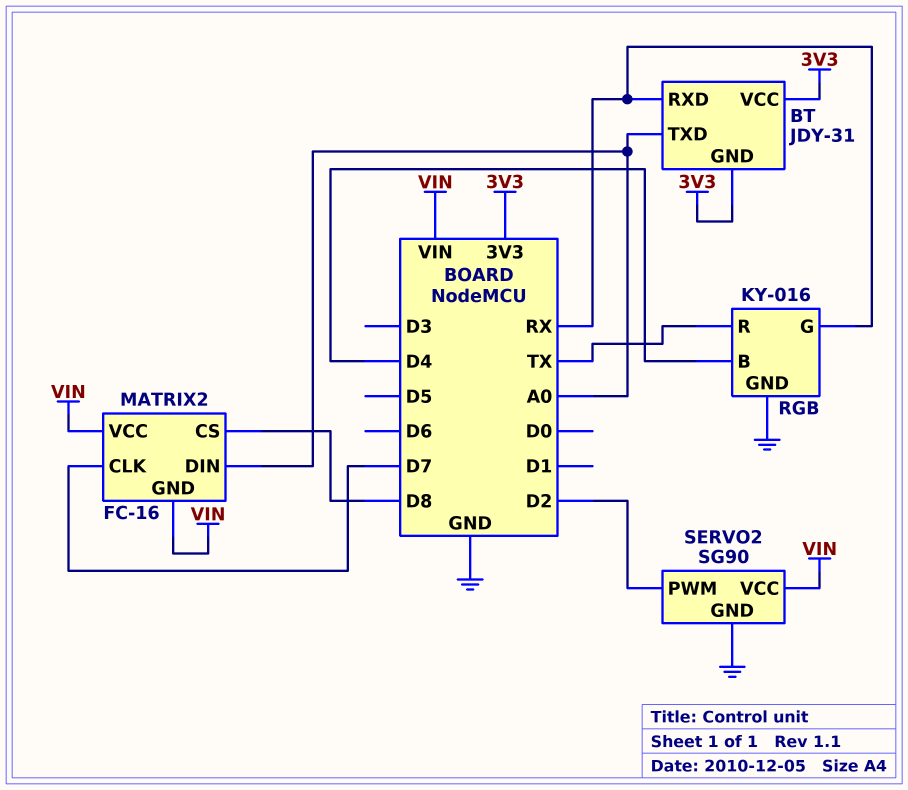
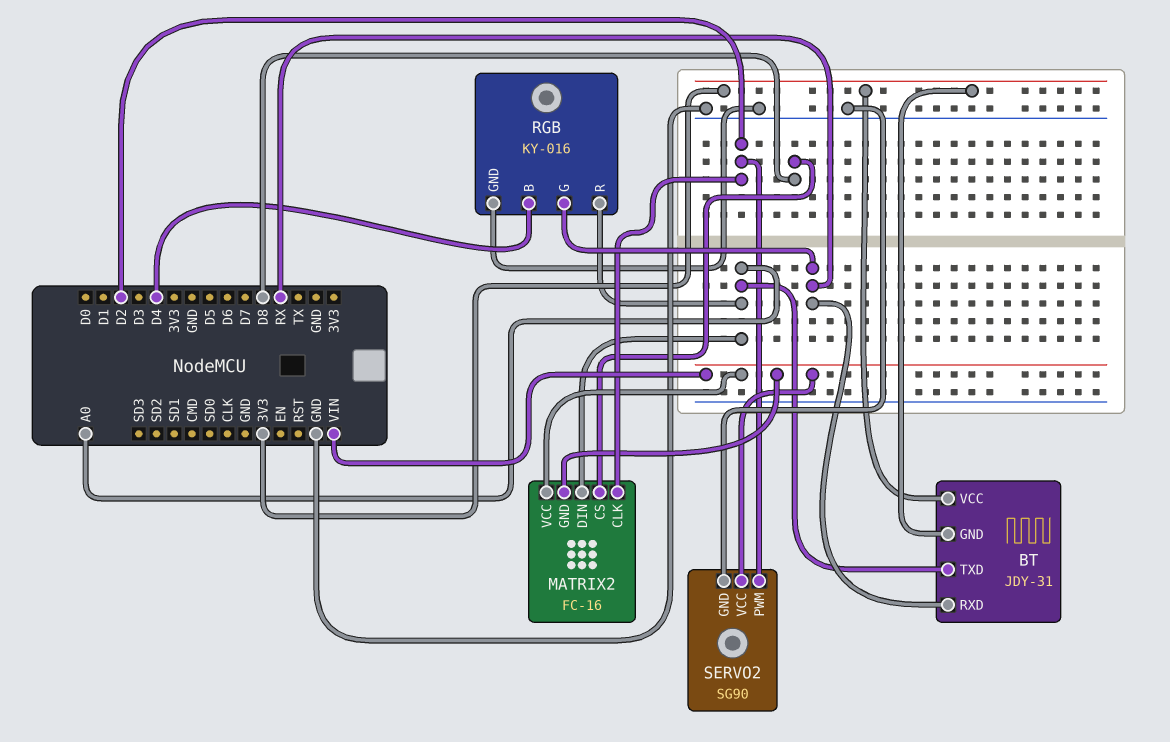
MATRIX2 pin CLK: D7 -> D2
RGB pin R: TX -> A0

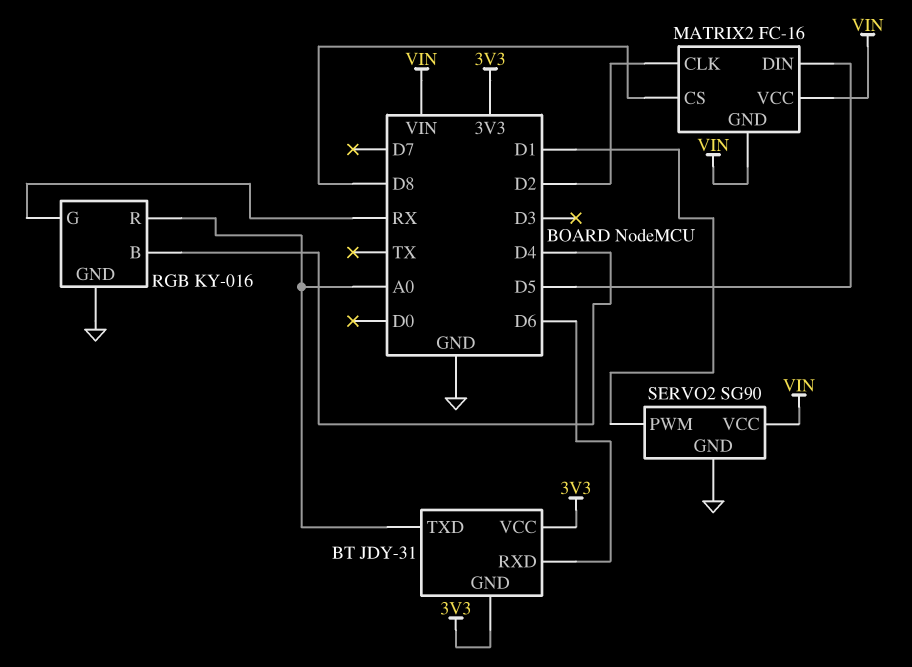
BT pin RXD: RX -> D6
MATRIX2 pin DIN: A0 -> D5
SERVO2 pin PWM: D2 -> D1

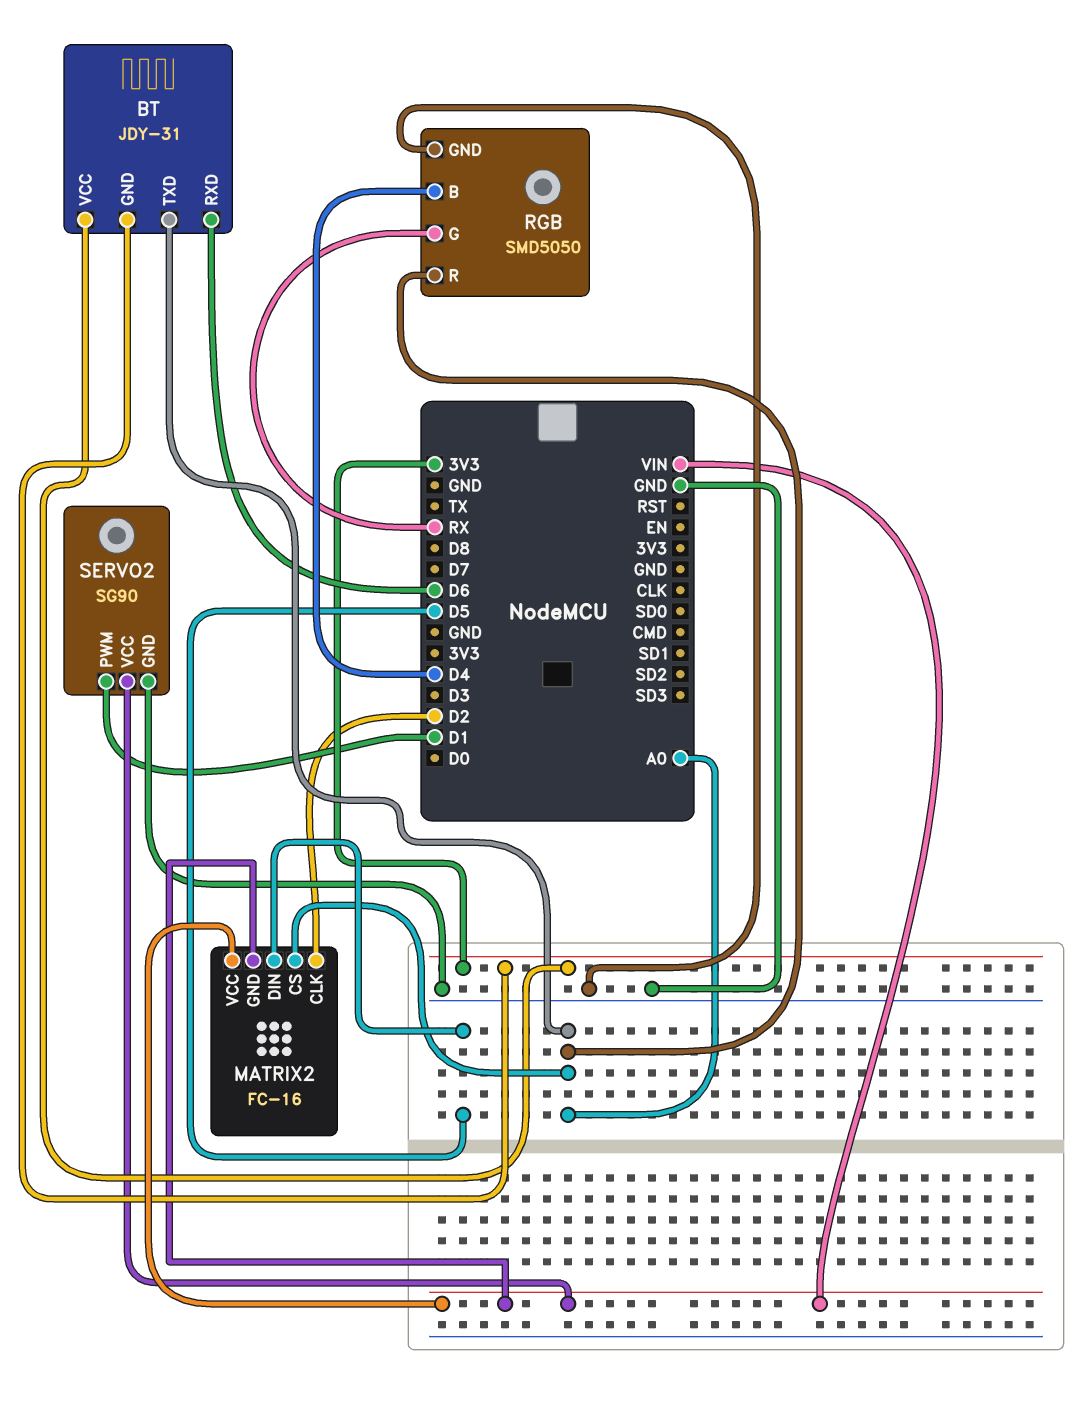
MATRIX2 pin CS: D8 -> A0
RGB: KY-016 -> SMD5050

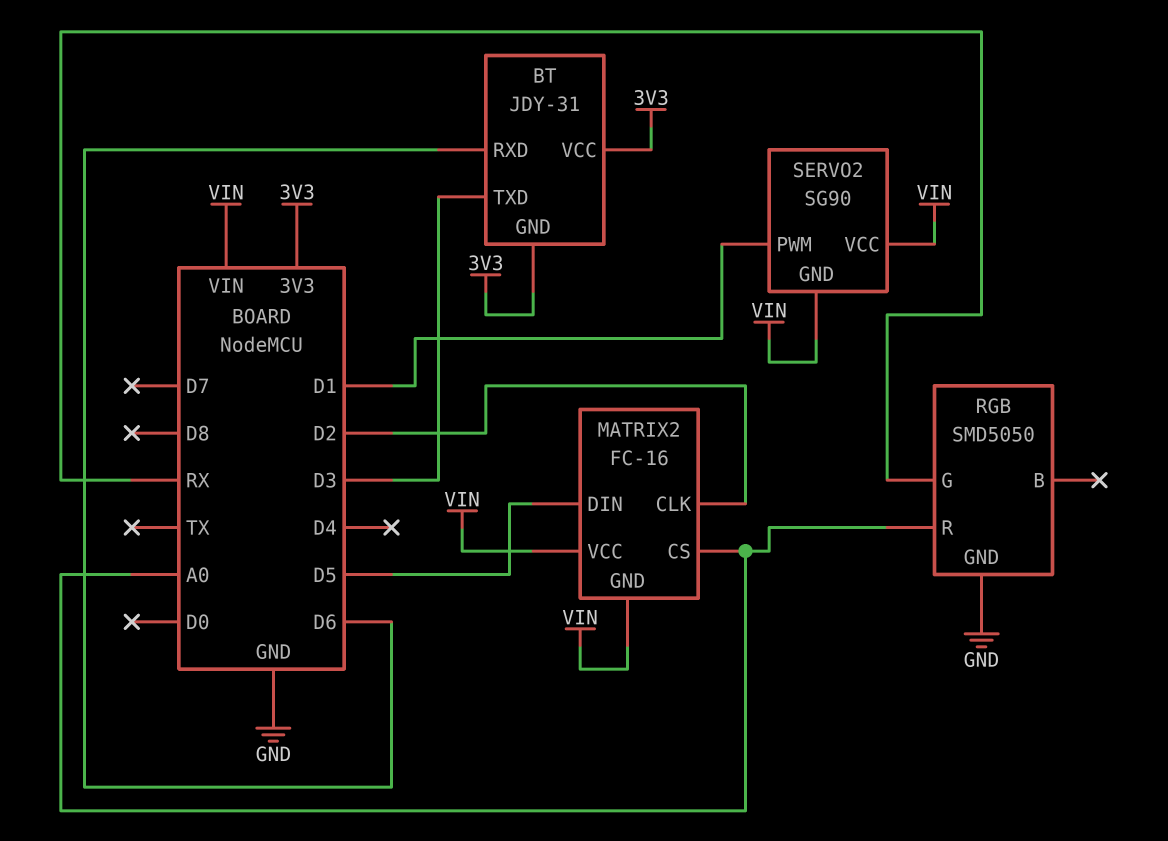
BT pin TXD: A0 -> D3
RGB pin B: D4 -> none
SERVO2 pin GND: GND -> VIN

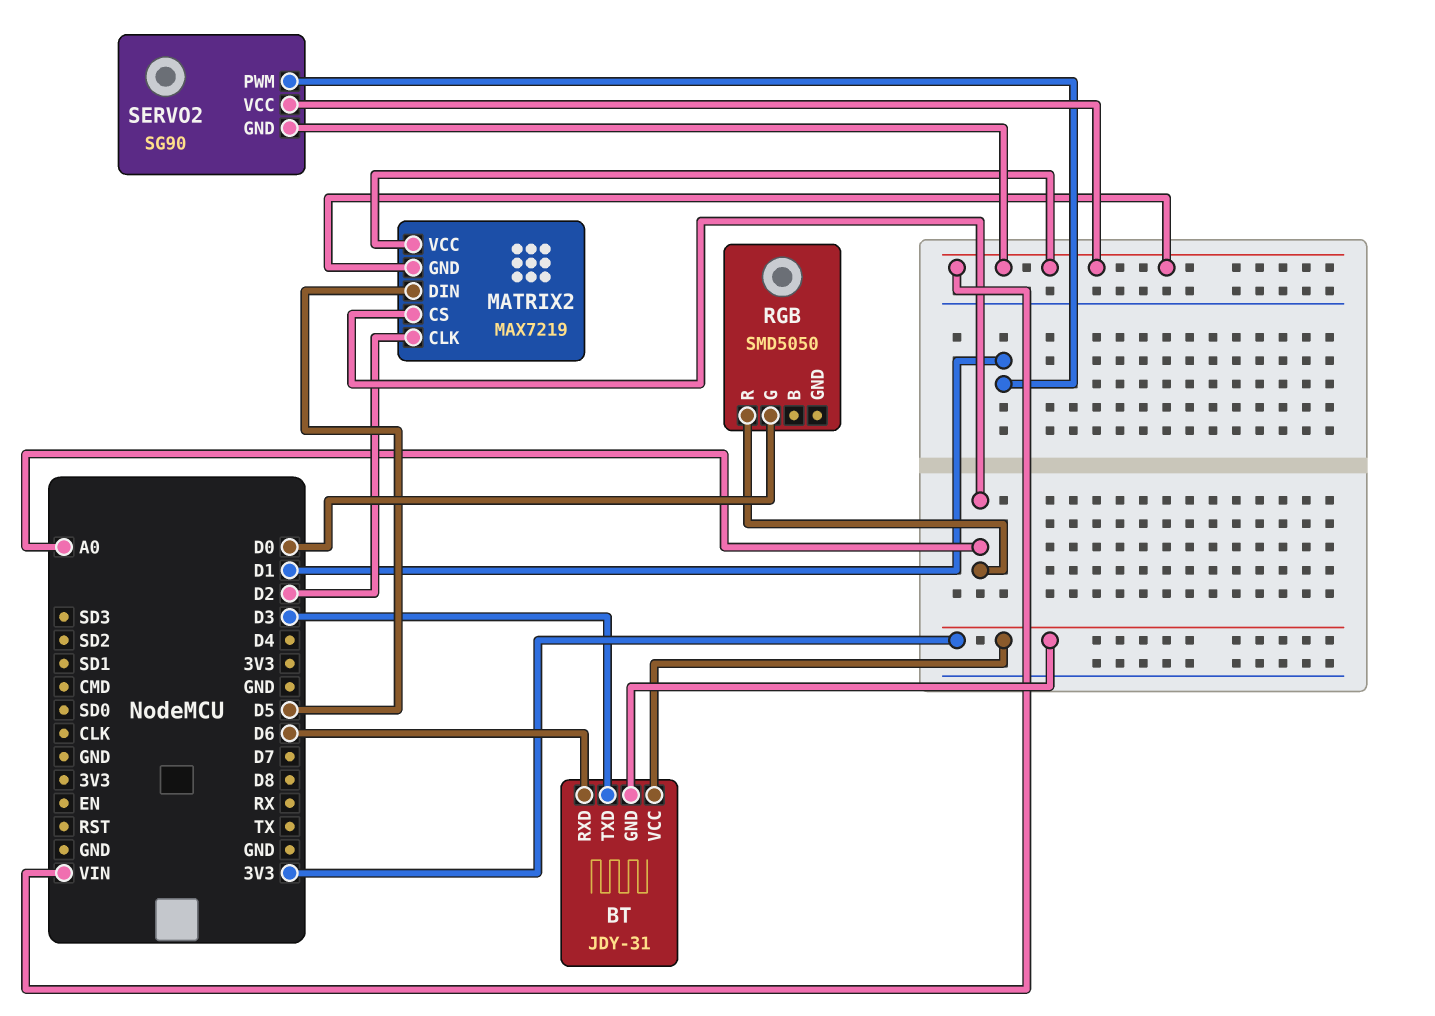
MATRIX2: FC-16 -> MAX7219
RGB pin G: RX -> D0
RGB pin GND: GND -> none

